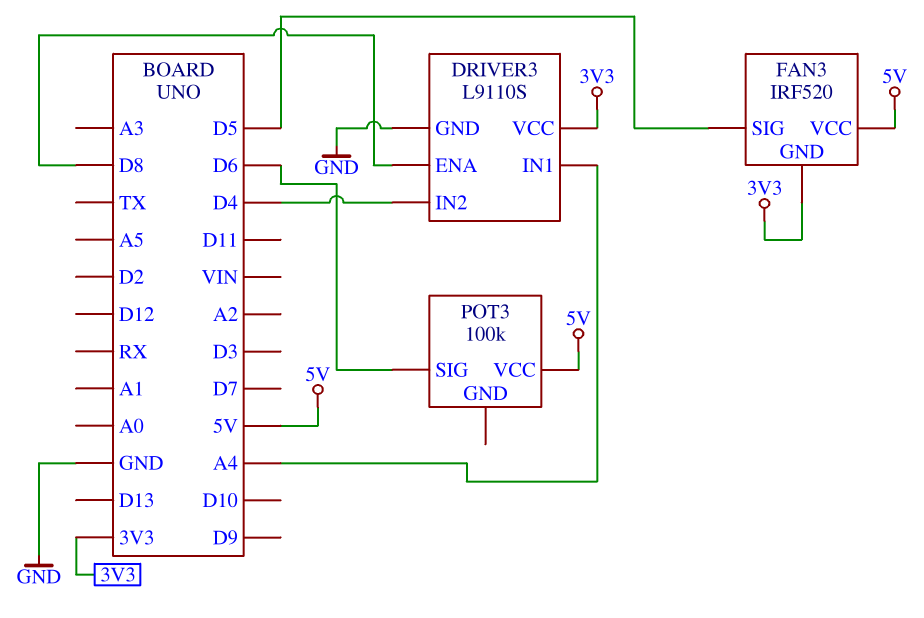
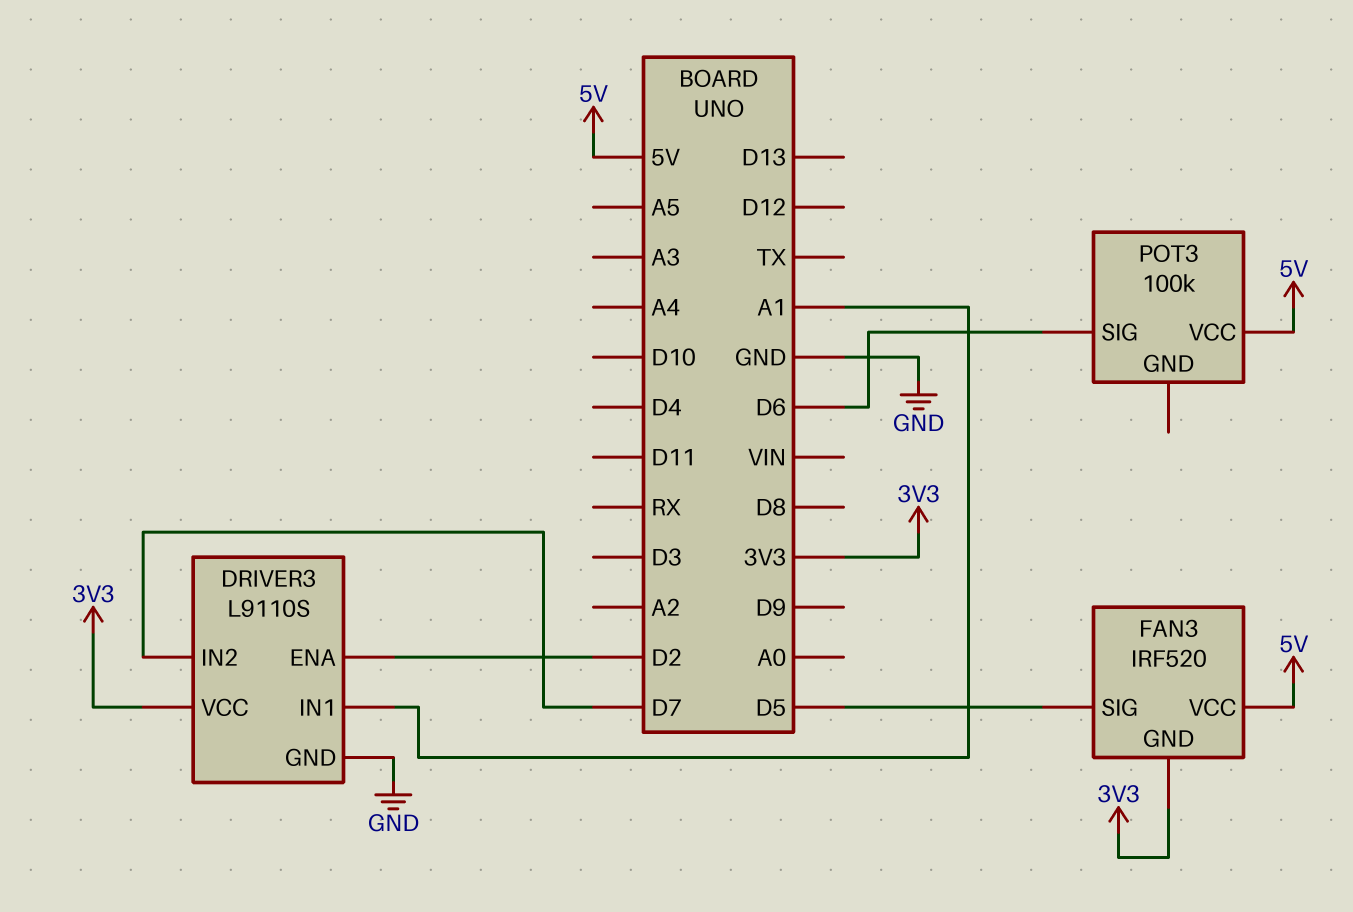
DRIVER3 pin ENA: D8 -> D2
DRIVER3 pin IN1: A4 -> A1
DRIVER3 pin IN2: D4 -> D7

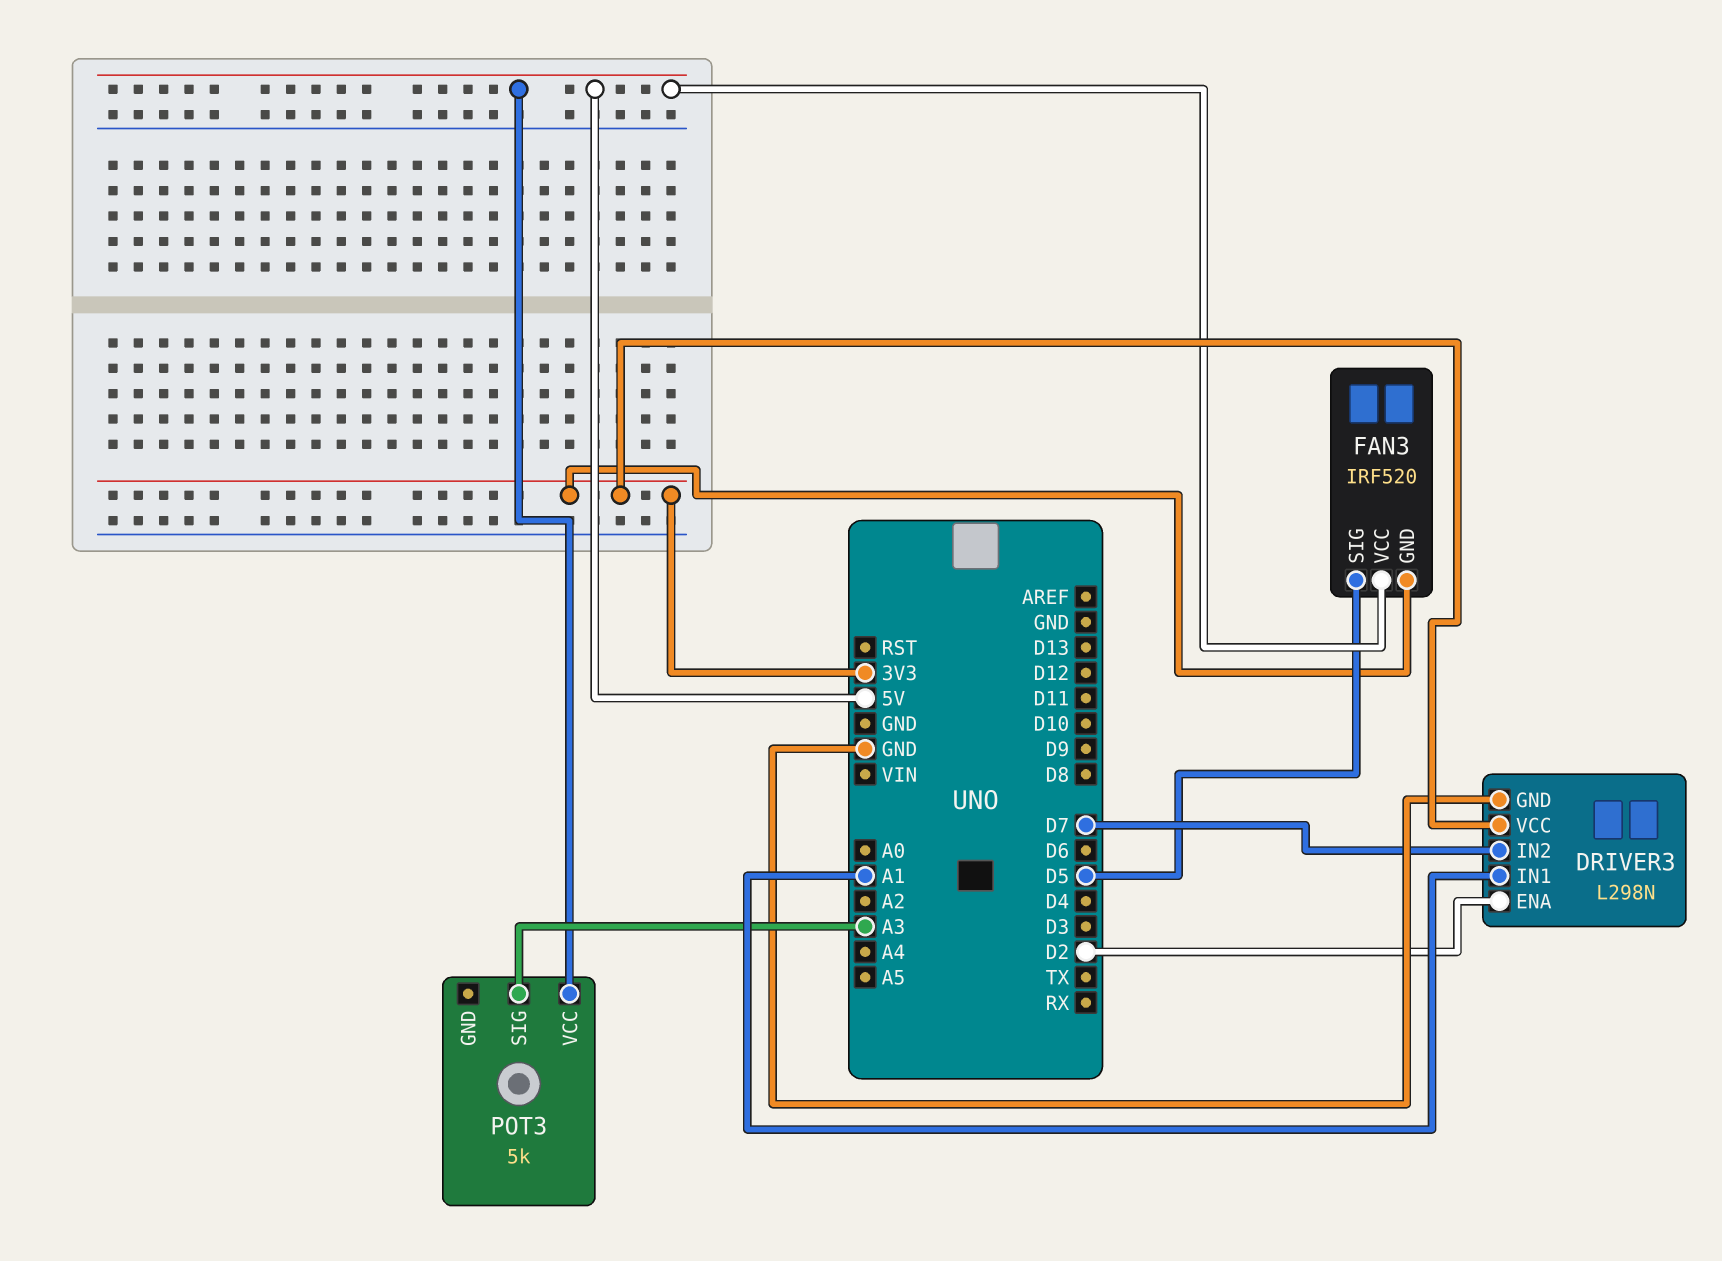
DRIVER3: L9110S -> L298N
POT3: 100k -> 5k
POT3 pin SIG: D6 -> A3

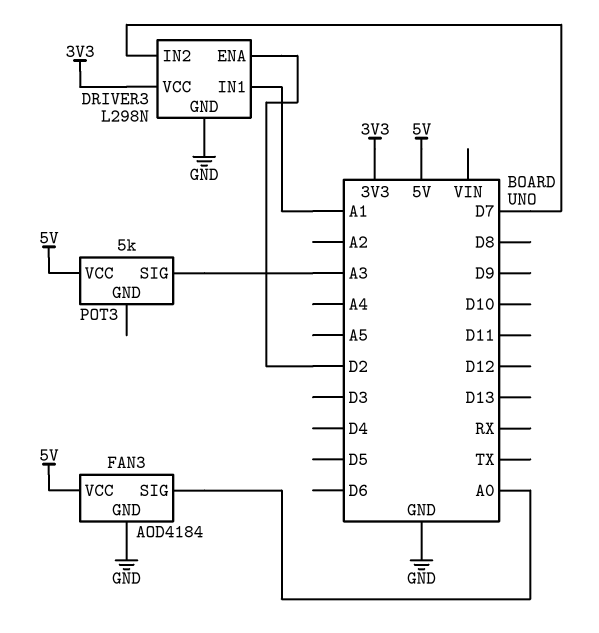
FAN3: IRF520 -> AOD4184
FAN3 pin GND: 3V3 -> GND
FAN3 pin SIG: D5 -> A0

